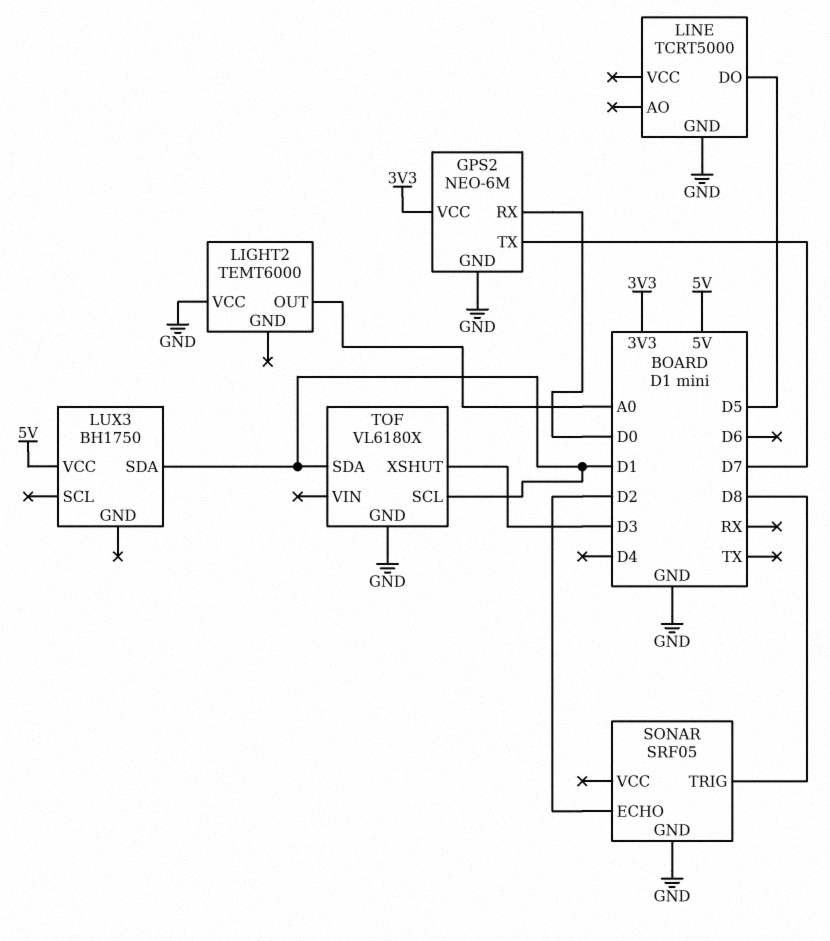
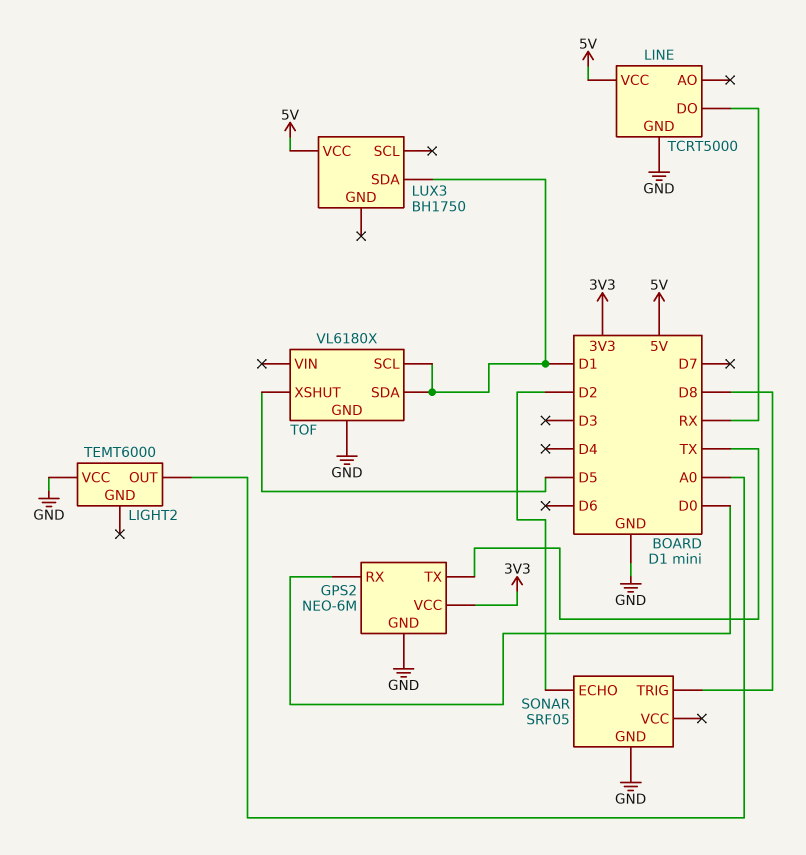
GPS2 pin TX: D7 -> TX
LINE pin DO: D5 -> RX
LINE pin VCC: none -> 5V
TOF pin XSHUT: D3 -> D5

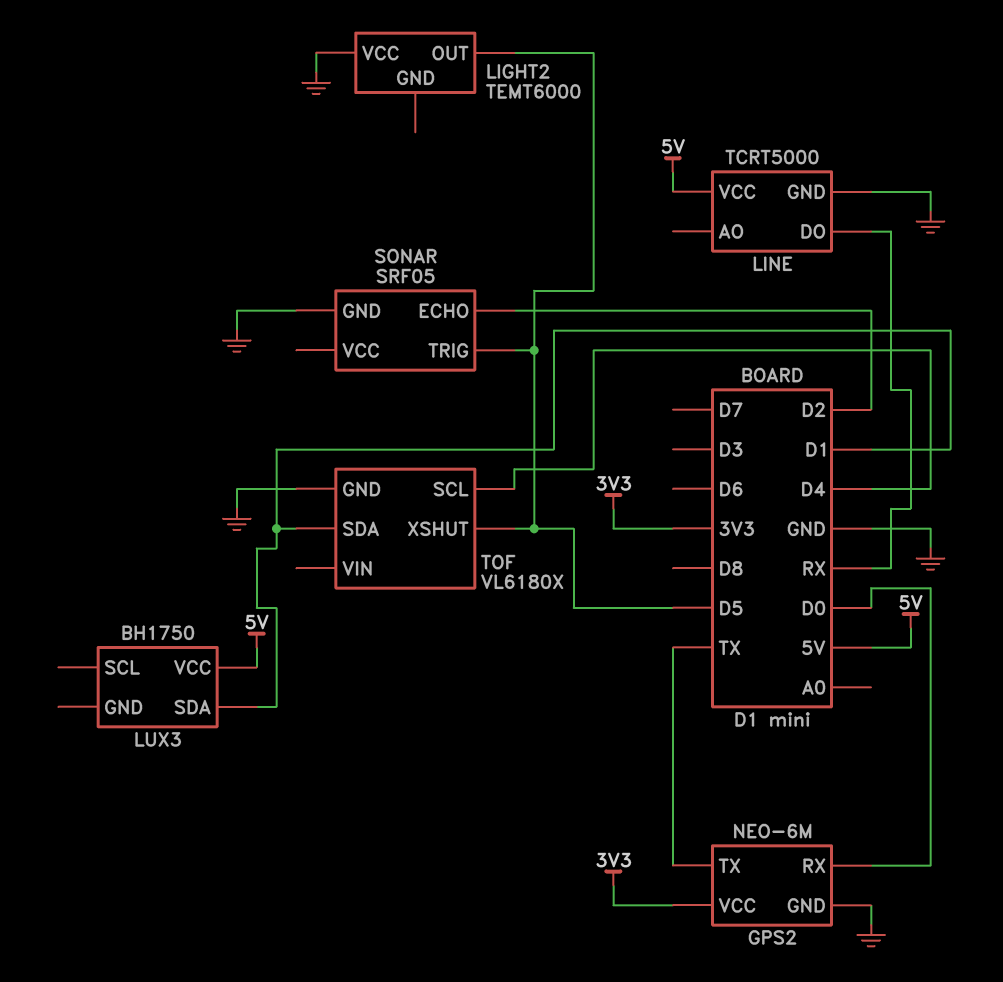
LIGHT2 pin OUT: A0 -> D5
SONAR pin TRIG: D8 -> D5
TOF pin SCL: D1 -> D4

